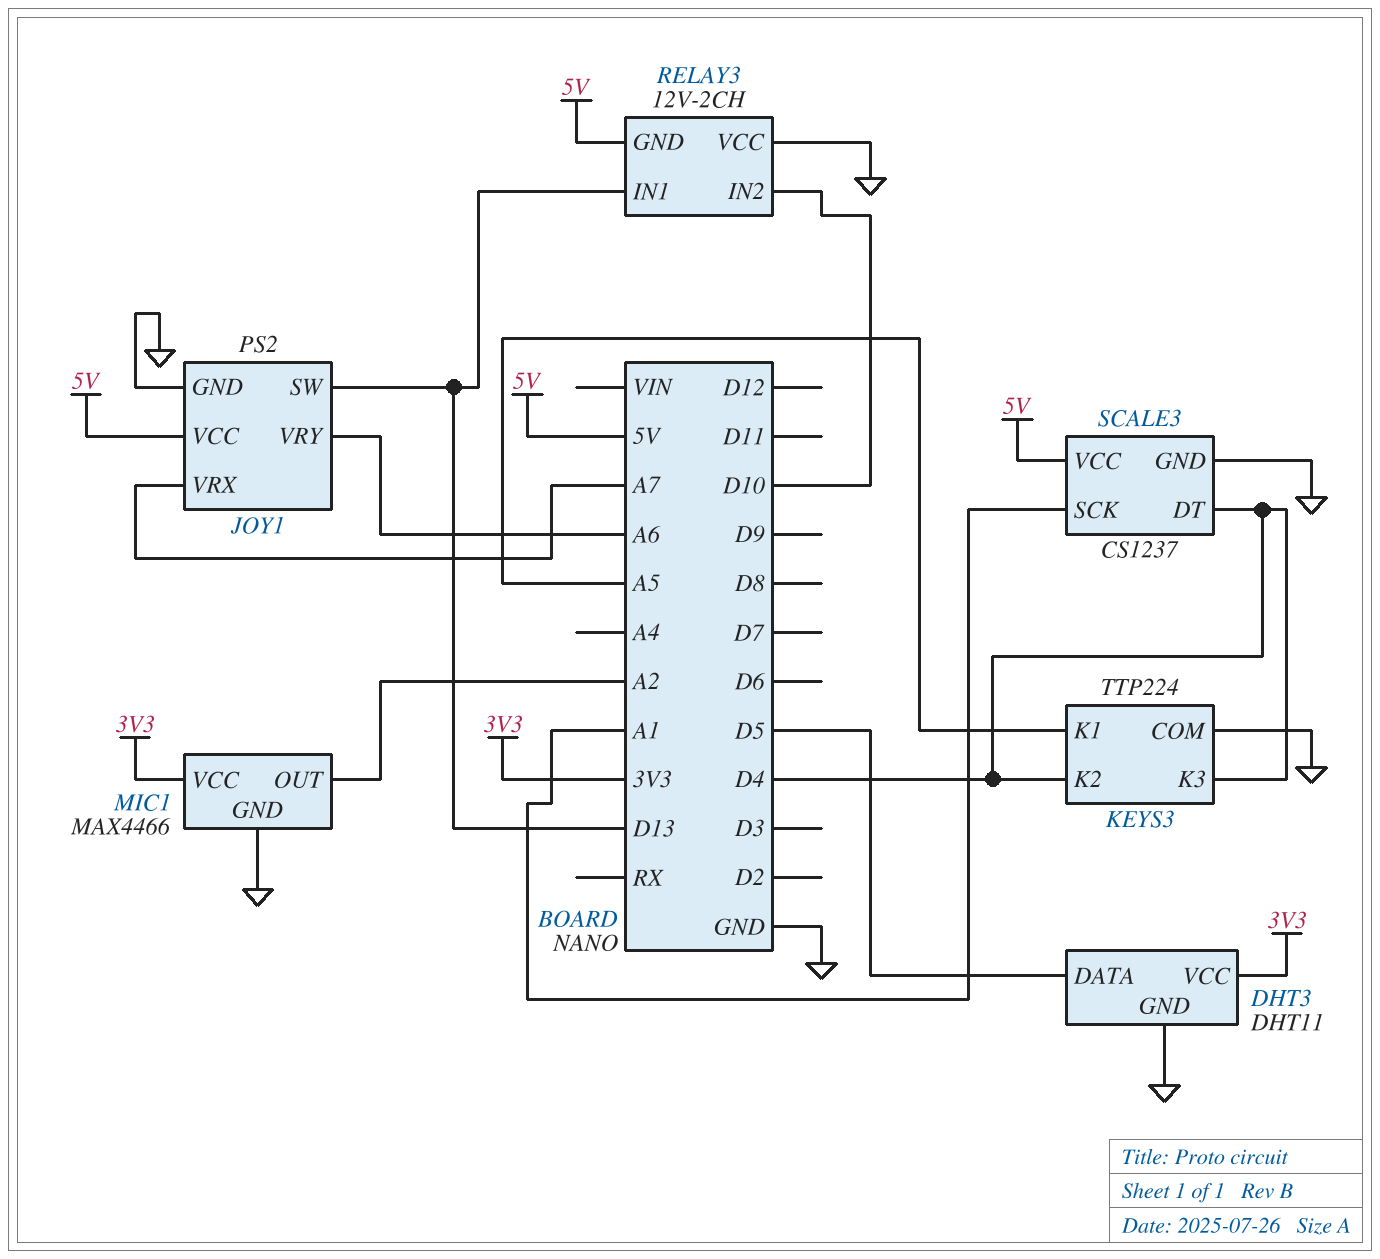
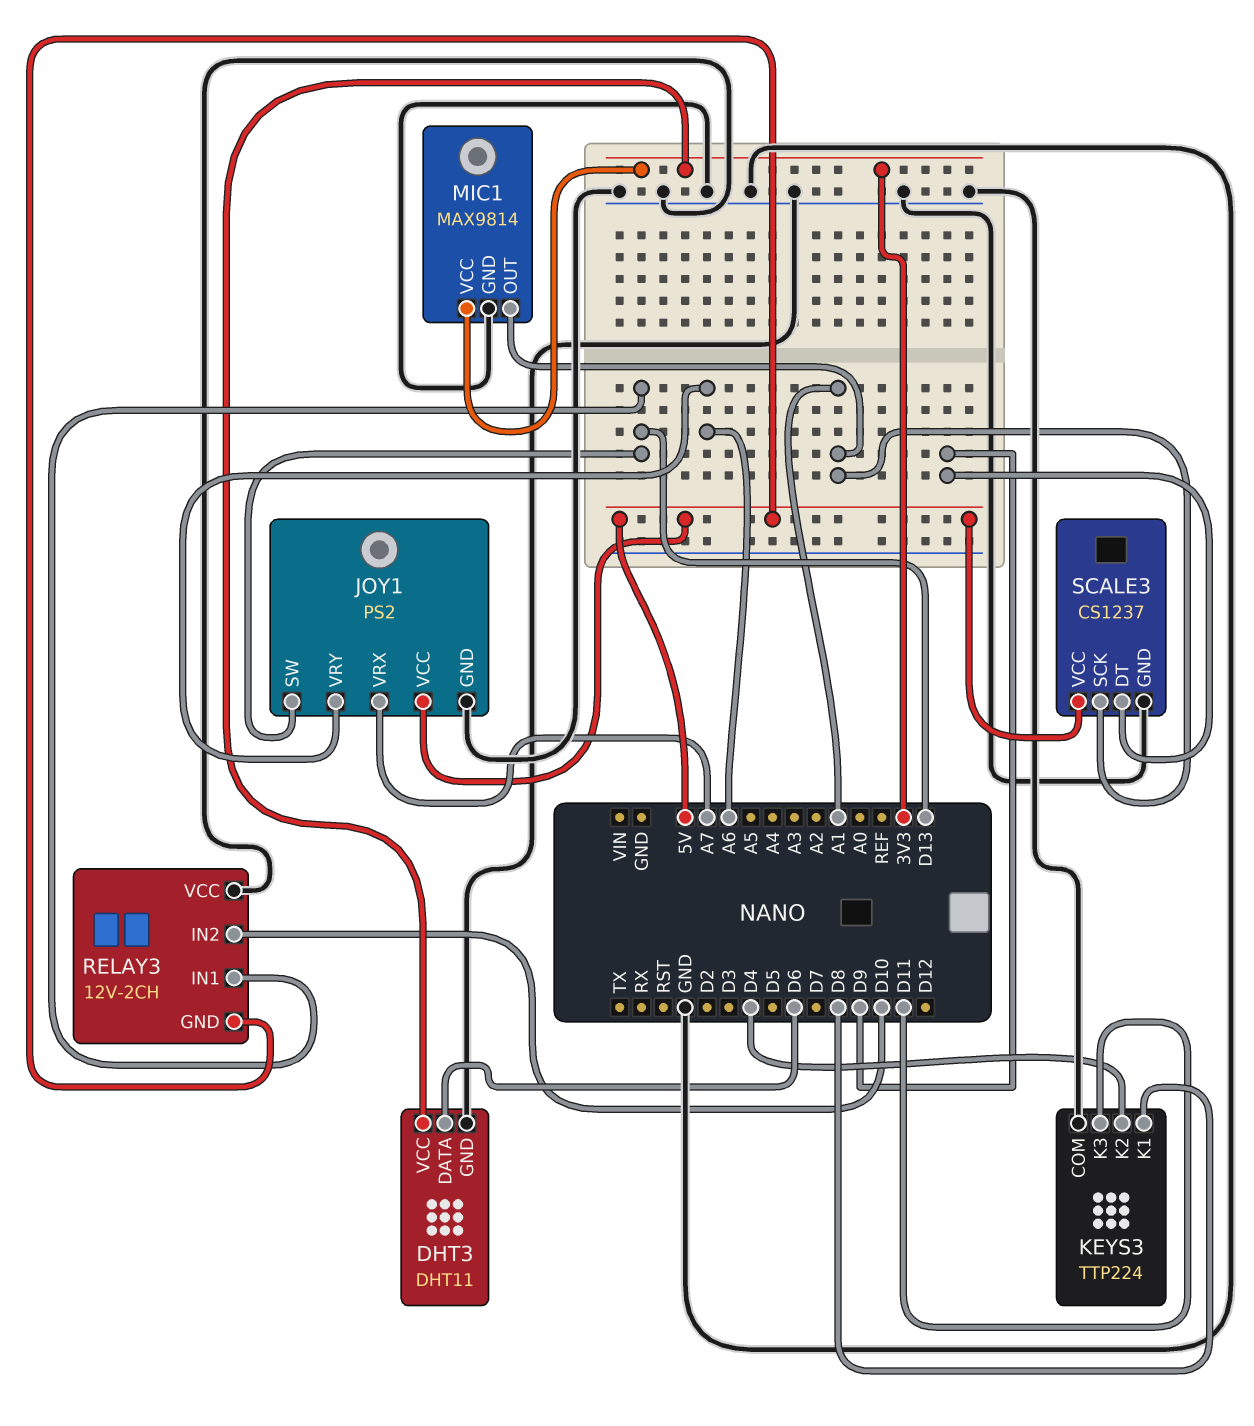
DHT3 pin DATA: D5 -> D6
KEYS3 pin K1: A5 -> D8
KEYS3 pin K3: D4 -> D11
MIC1: MAX4466 -> MAX9814
MIC1 pin OUT: A2 -> A1
SCALE3 pin DT: D4 -> D9

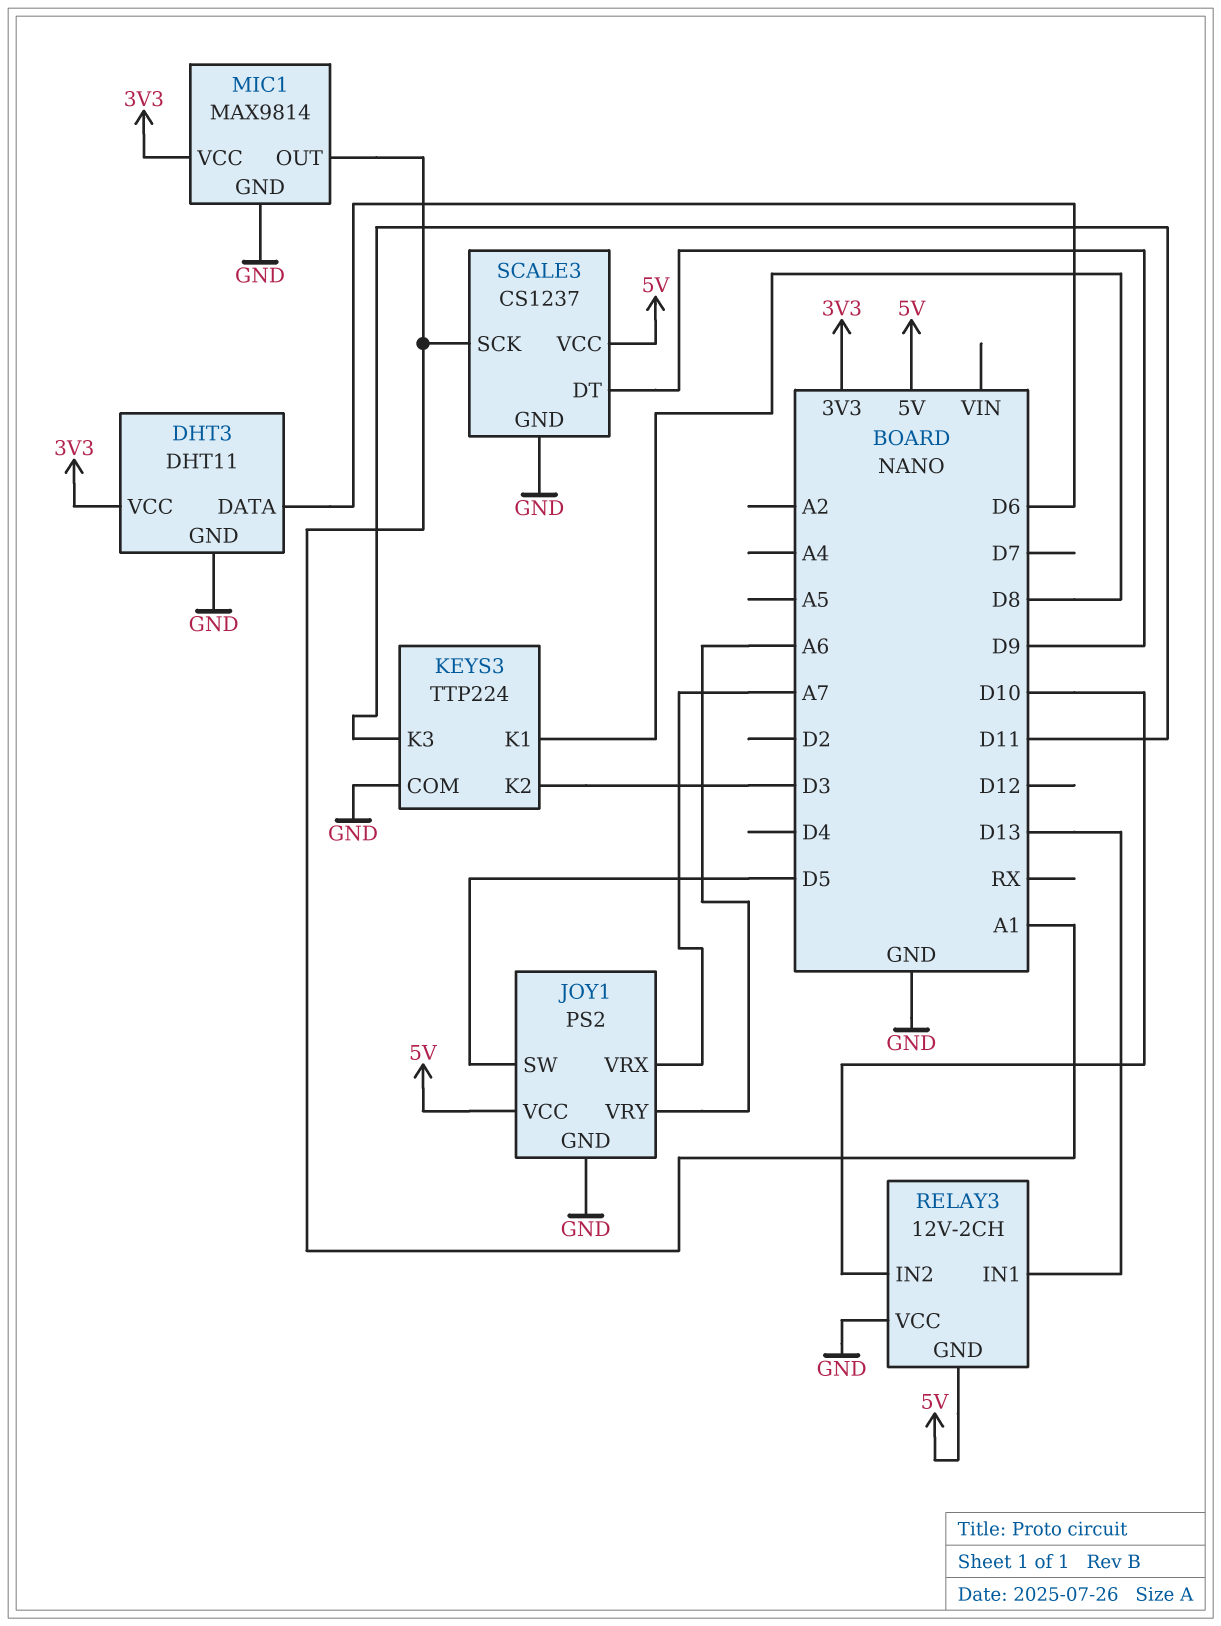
JOY1 pin SW: D13 -> D5
KEYS3 pin K2: D4 -> D3

